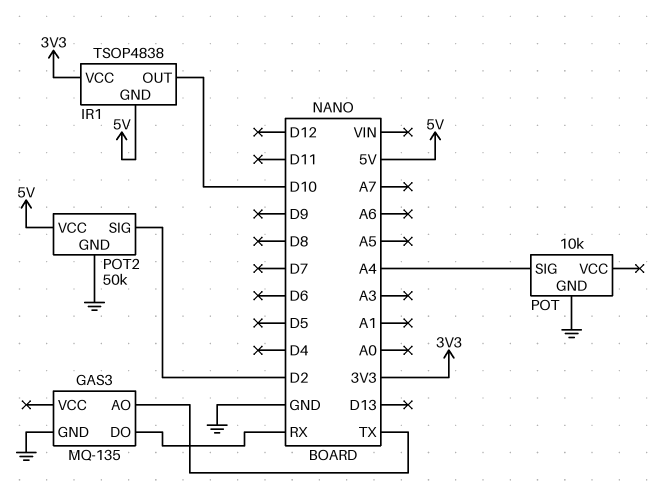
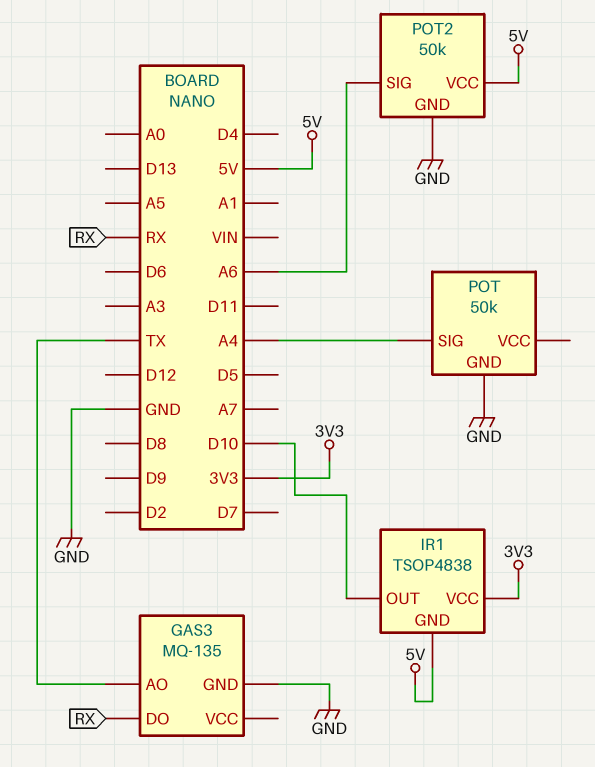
POT: 10k -> 50k
POT2 pin SIG: D2 -> A6

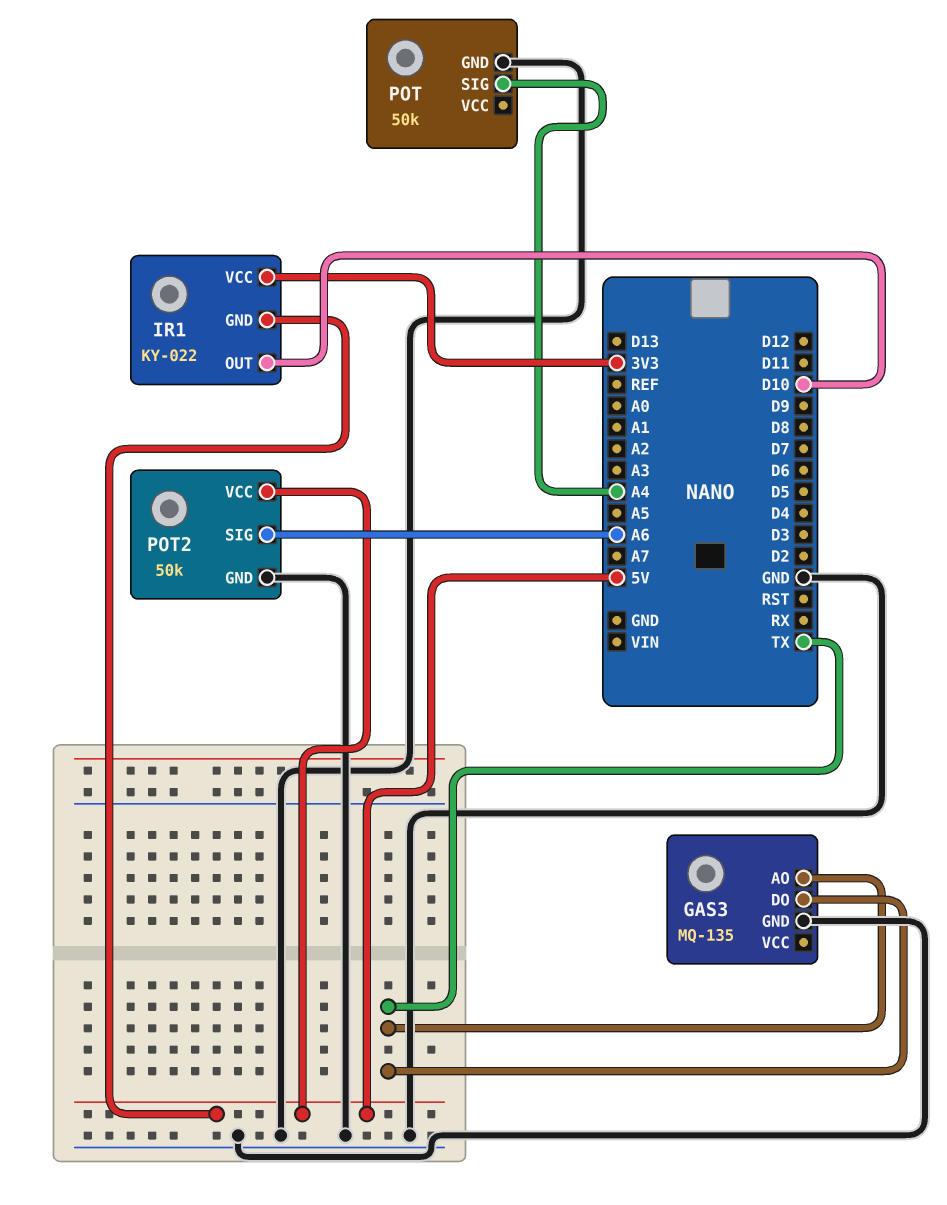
GAS3 pin DO: RX -> TX
IR1: TSOP4838 -> KY-022

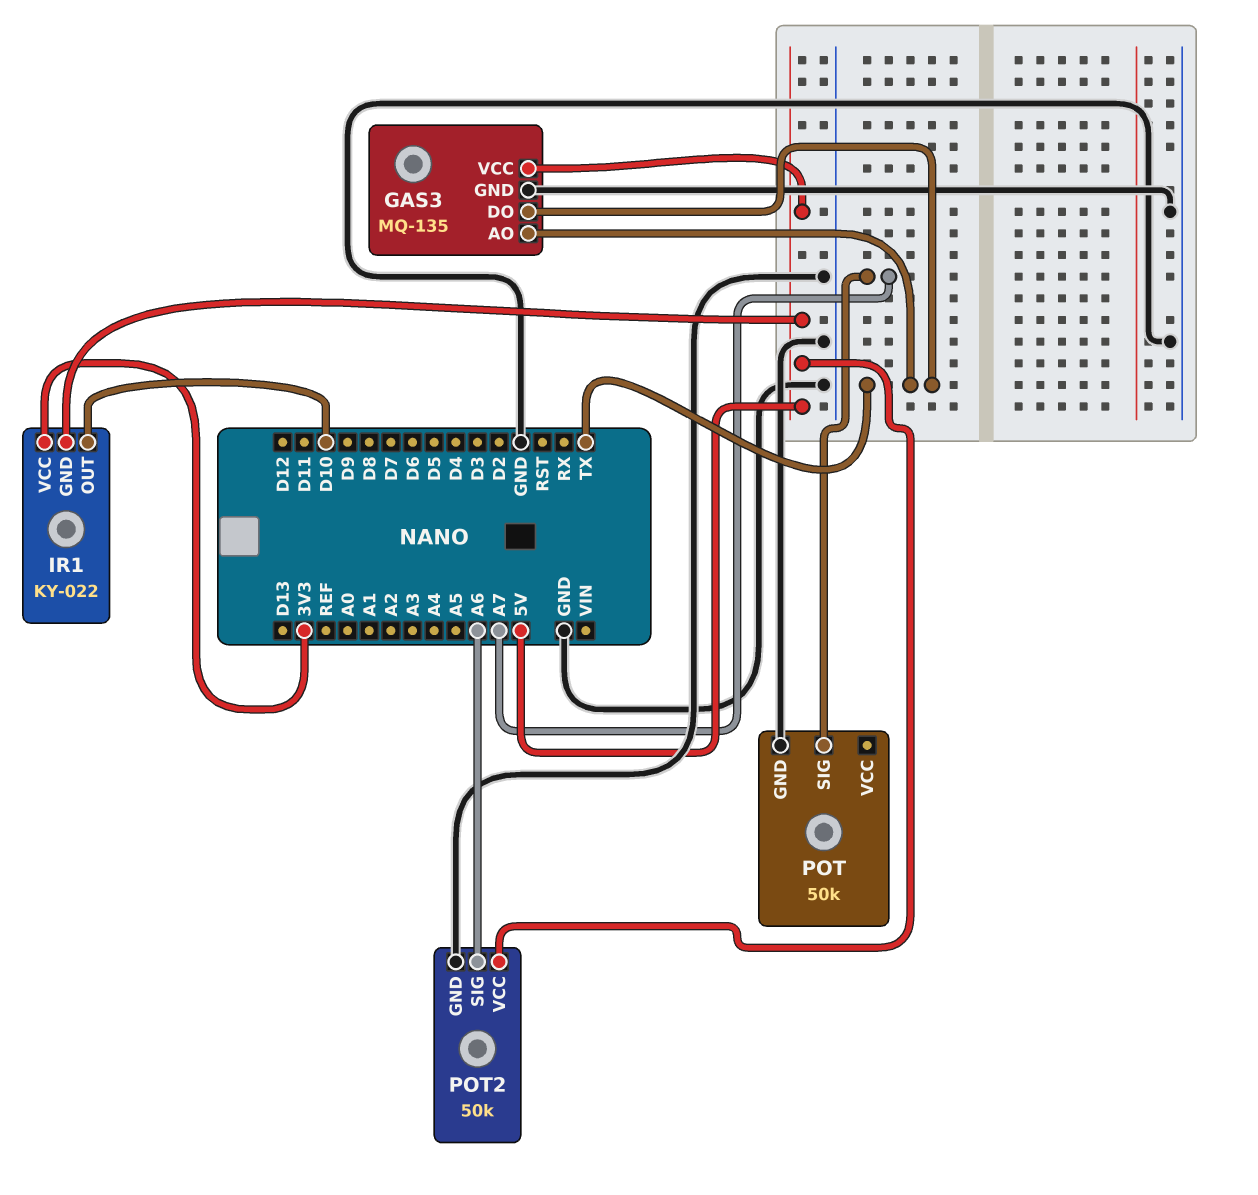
GAS3 pin VCC: none -> 5V
POT pin SIG: A4 -> A7

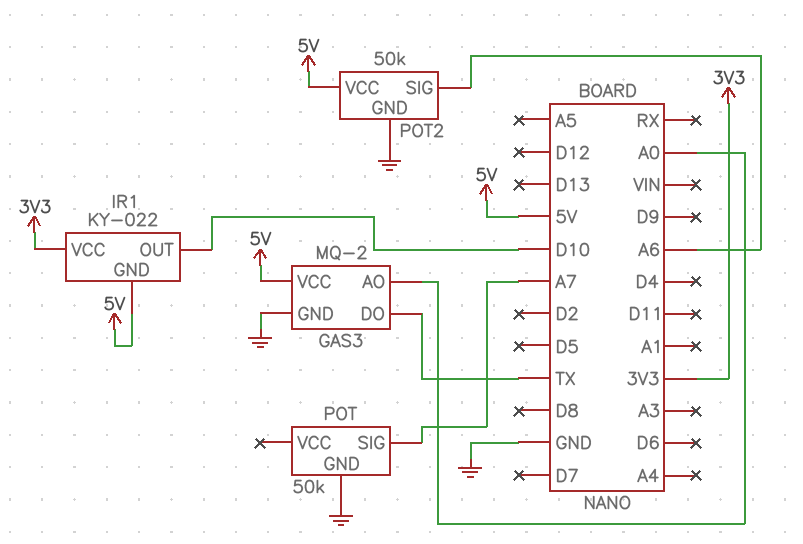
GAS3: MQ-135 -> MQ-2
GAS3 pin AO: TX -> A0

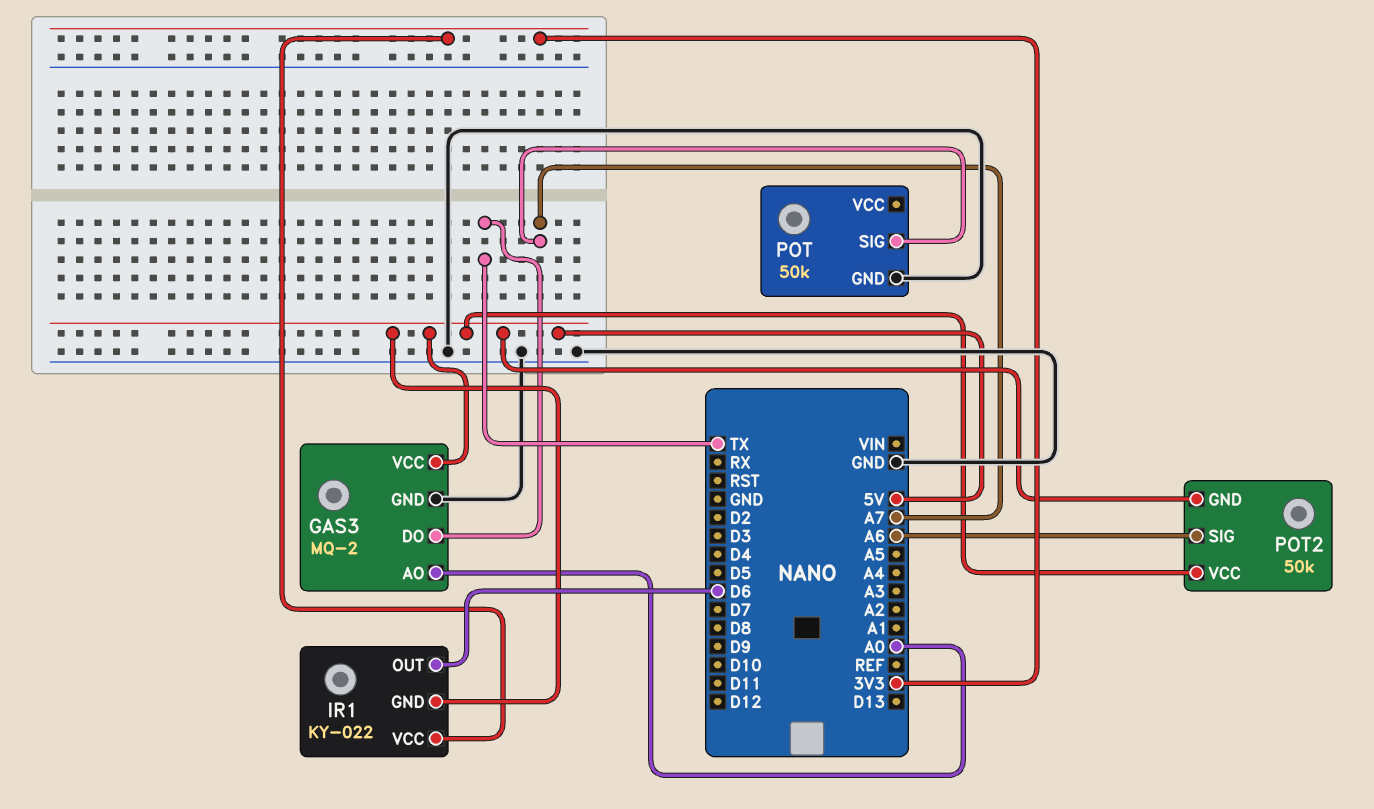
IR1 pin OUT: D10 -> D6
POT2 pin GND: GND -> 5V

